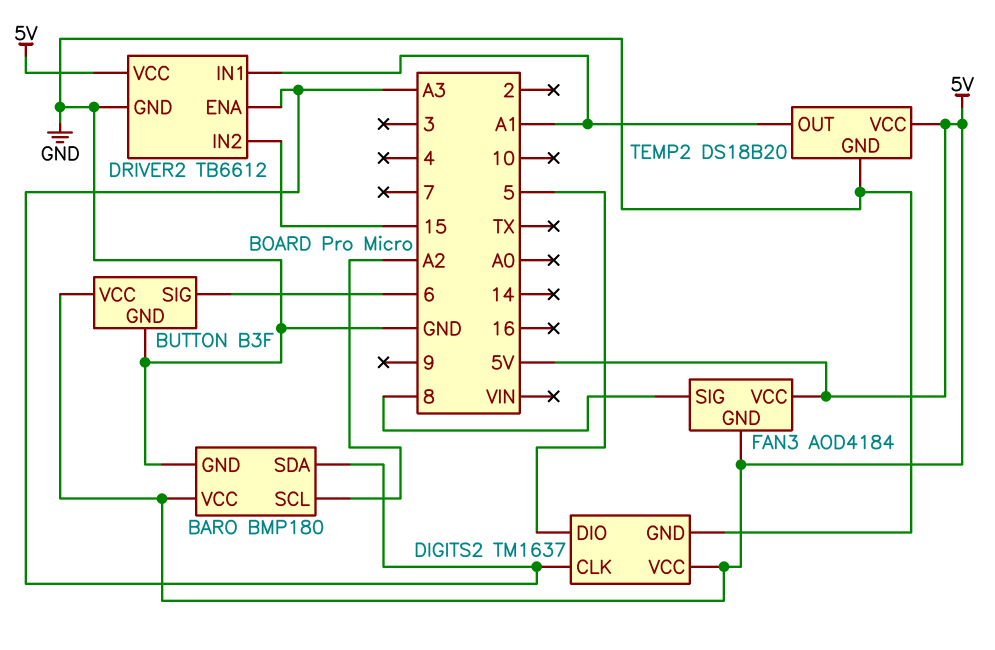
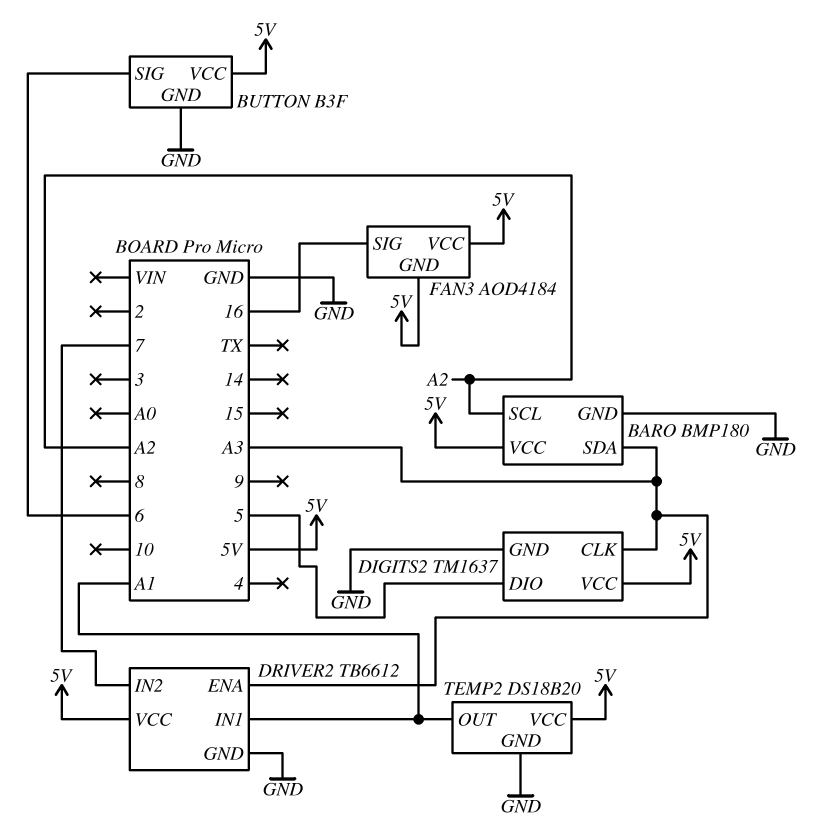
DRIVER2 pin IN2: 15 -> 7
FAN3 pin SIG: 8 -> 16

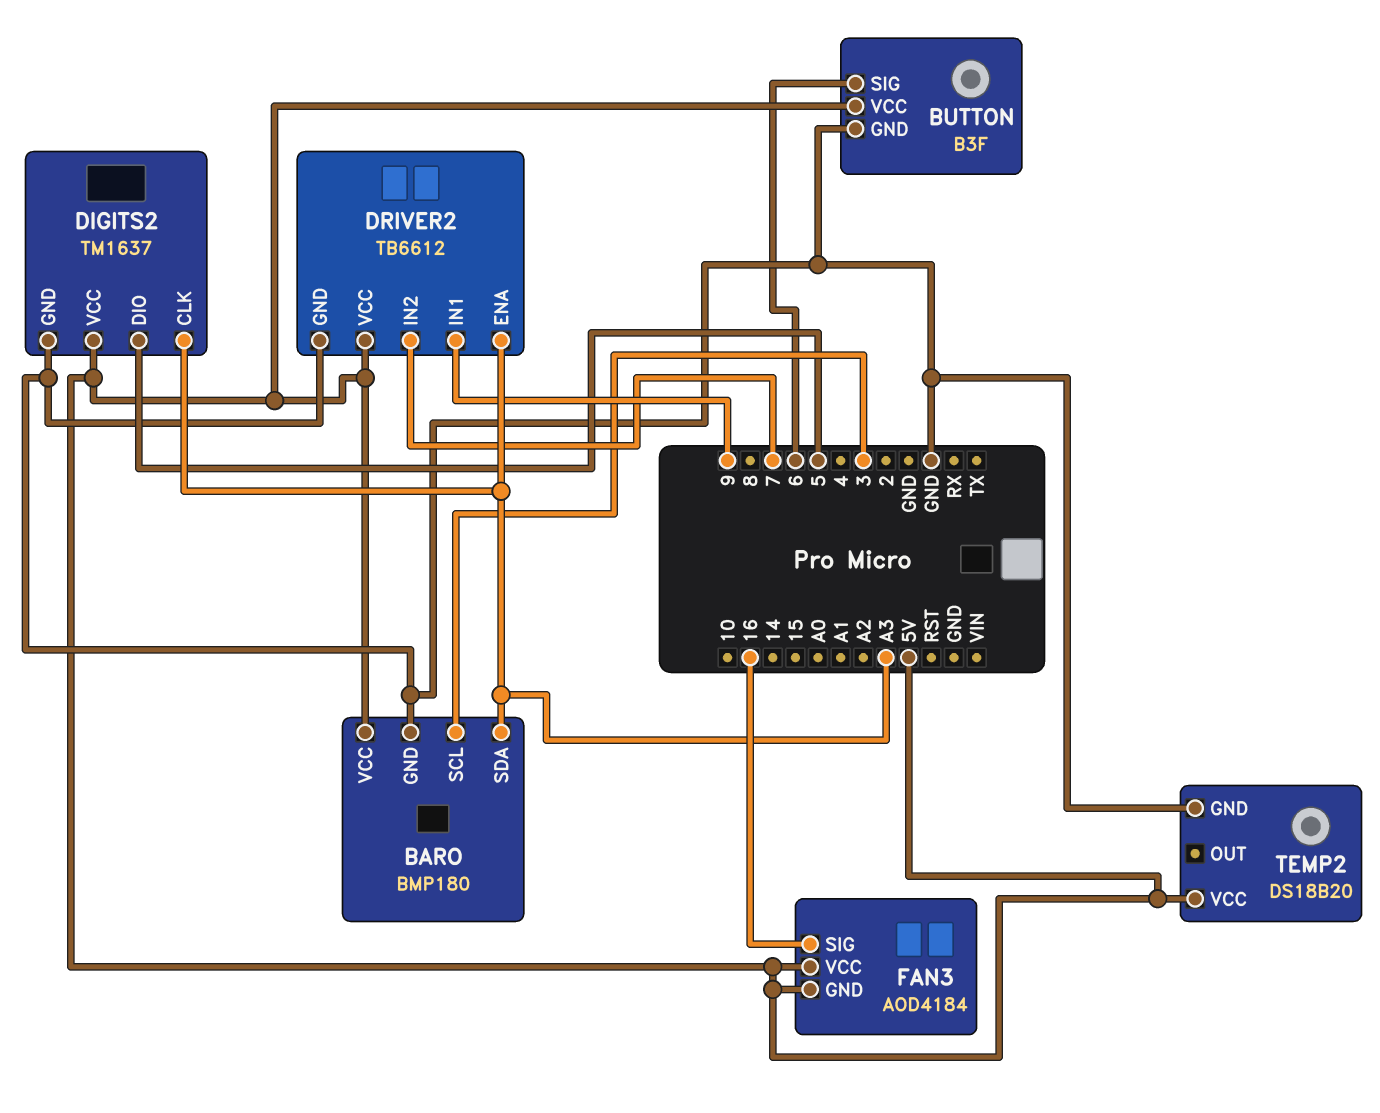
BARO pin SCL: A2 -> 3
DRIVER2 pin IN1: A1 -> 9
TEMP2 pin OUT: A1 -> none

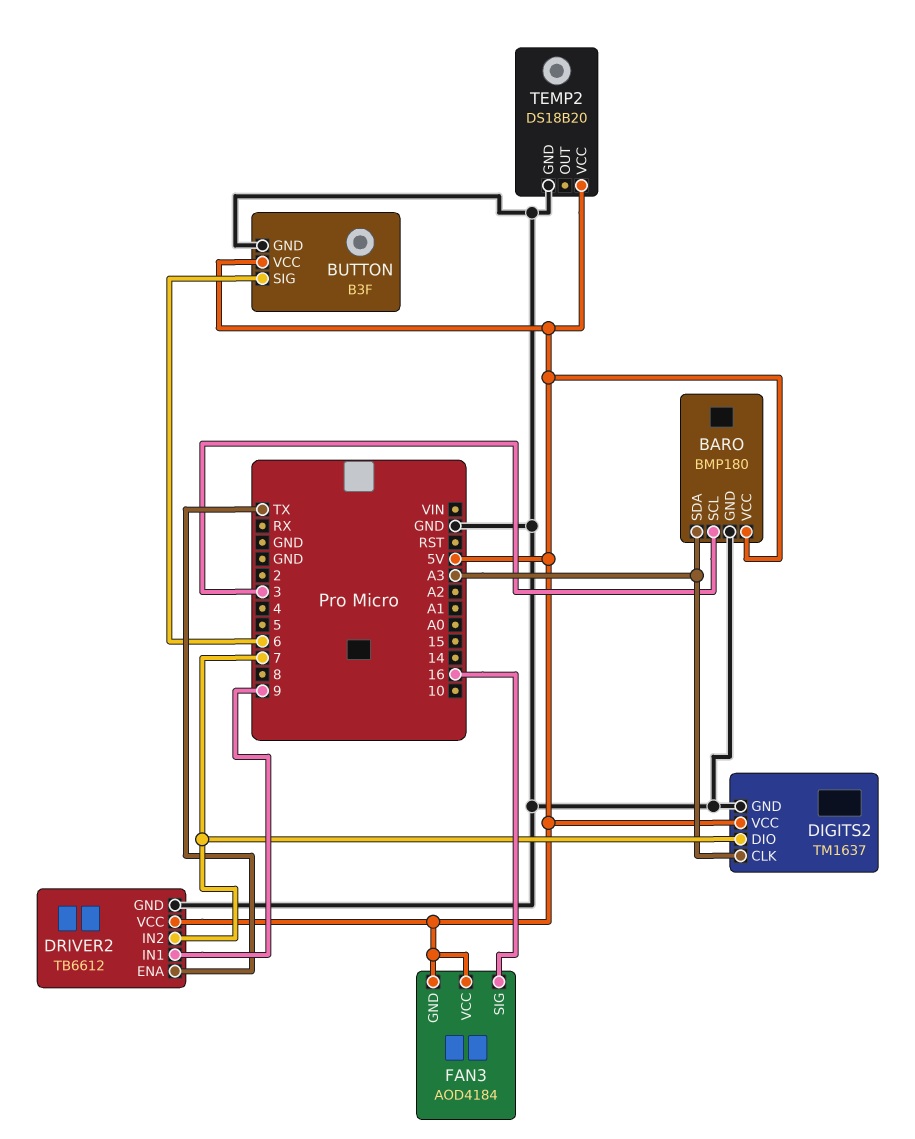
DIGITS2 pin DIO: 5 -> 7
DRIVER2 pin ENA: A3 -> TX

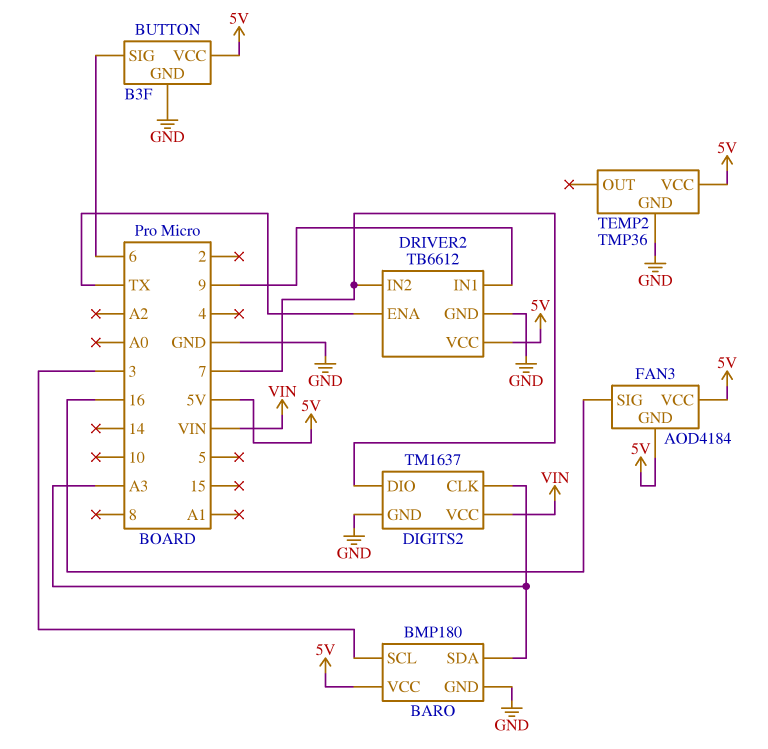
DIGITS2 pin VCC: 5V -> VIN
TEMP2: DS18B20 -> TMP36

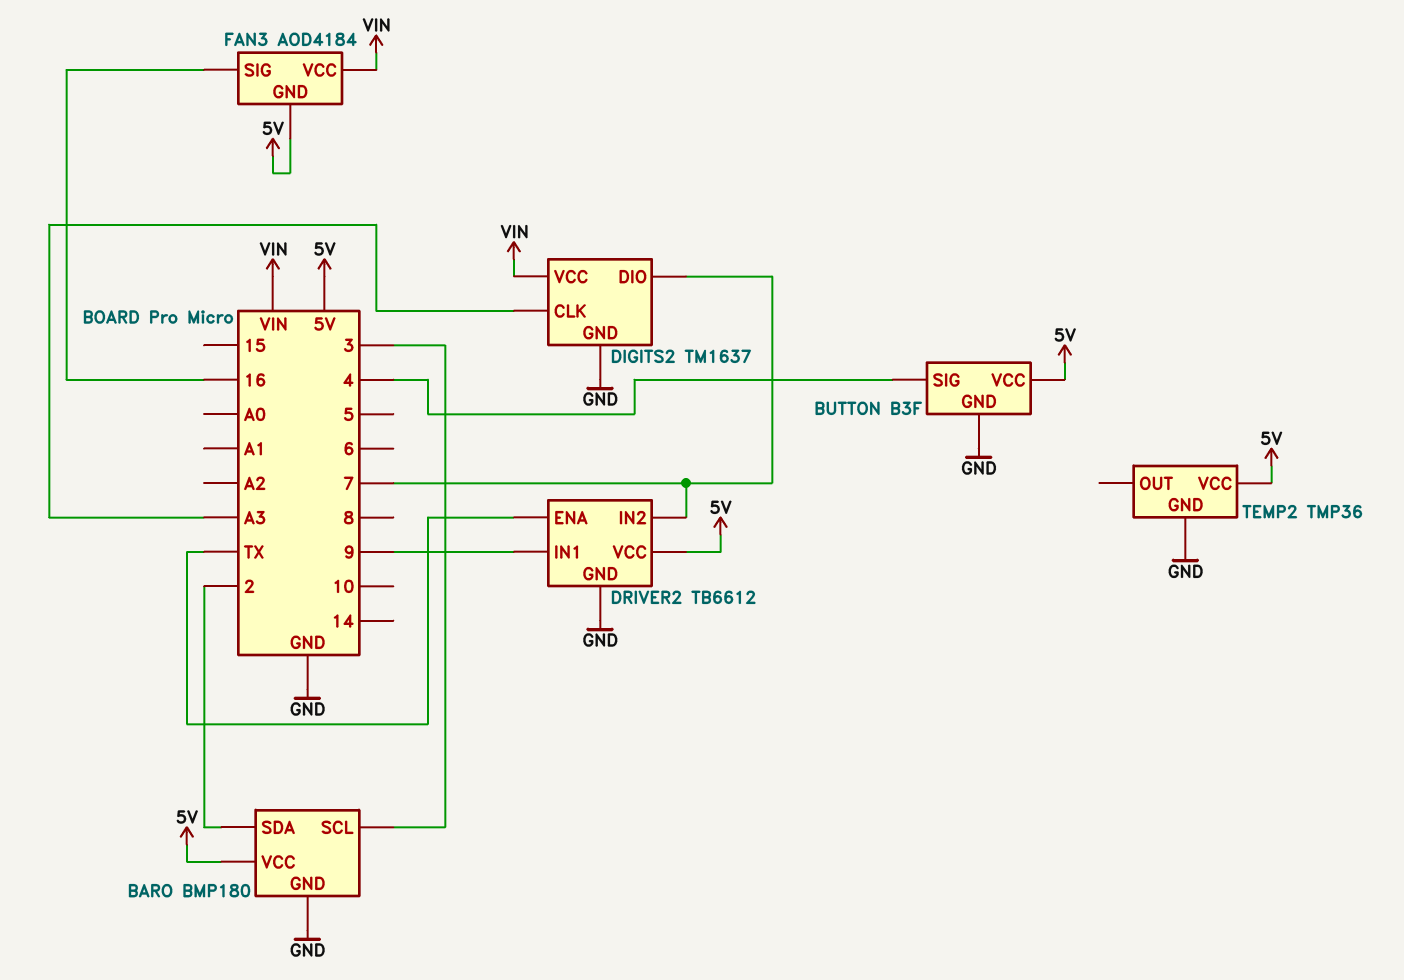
BARO pin SDA: A3 -> 2
BUTTON pin SIG: 6 -> 4
FAN3 pin VCC: 5V -> VIN

